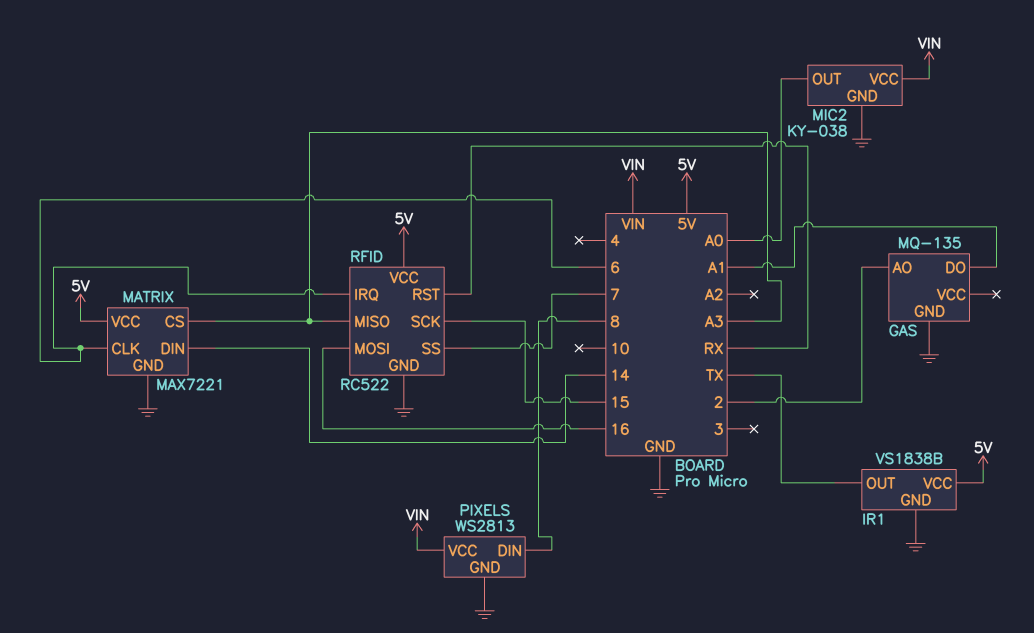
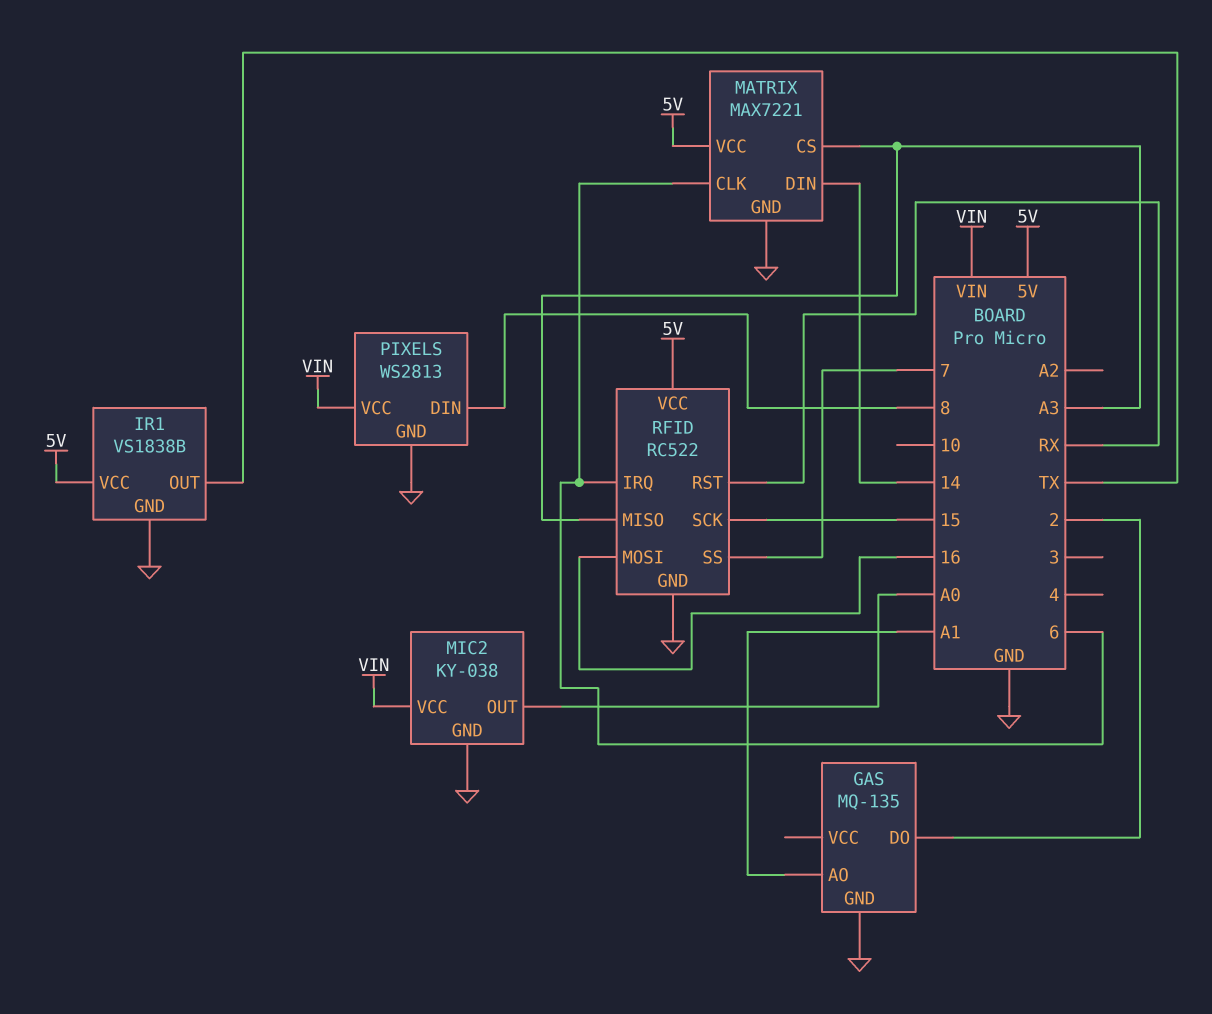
GAS pin AO: 2 -> A1
GAS pin DO: A1 -> 2

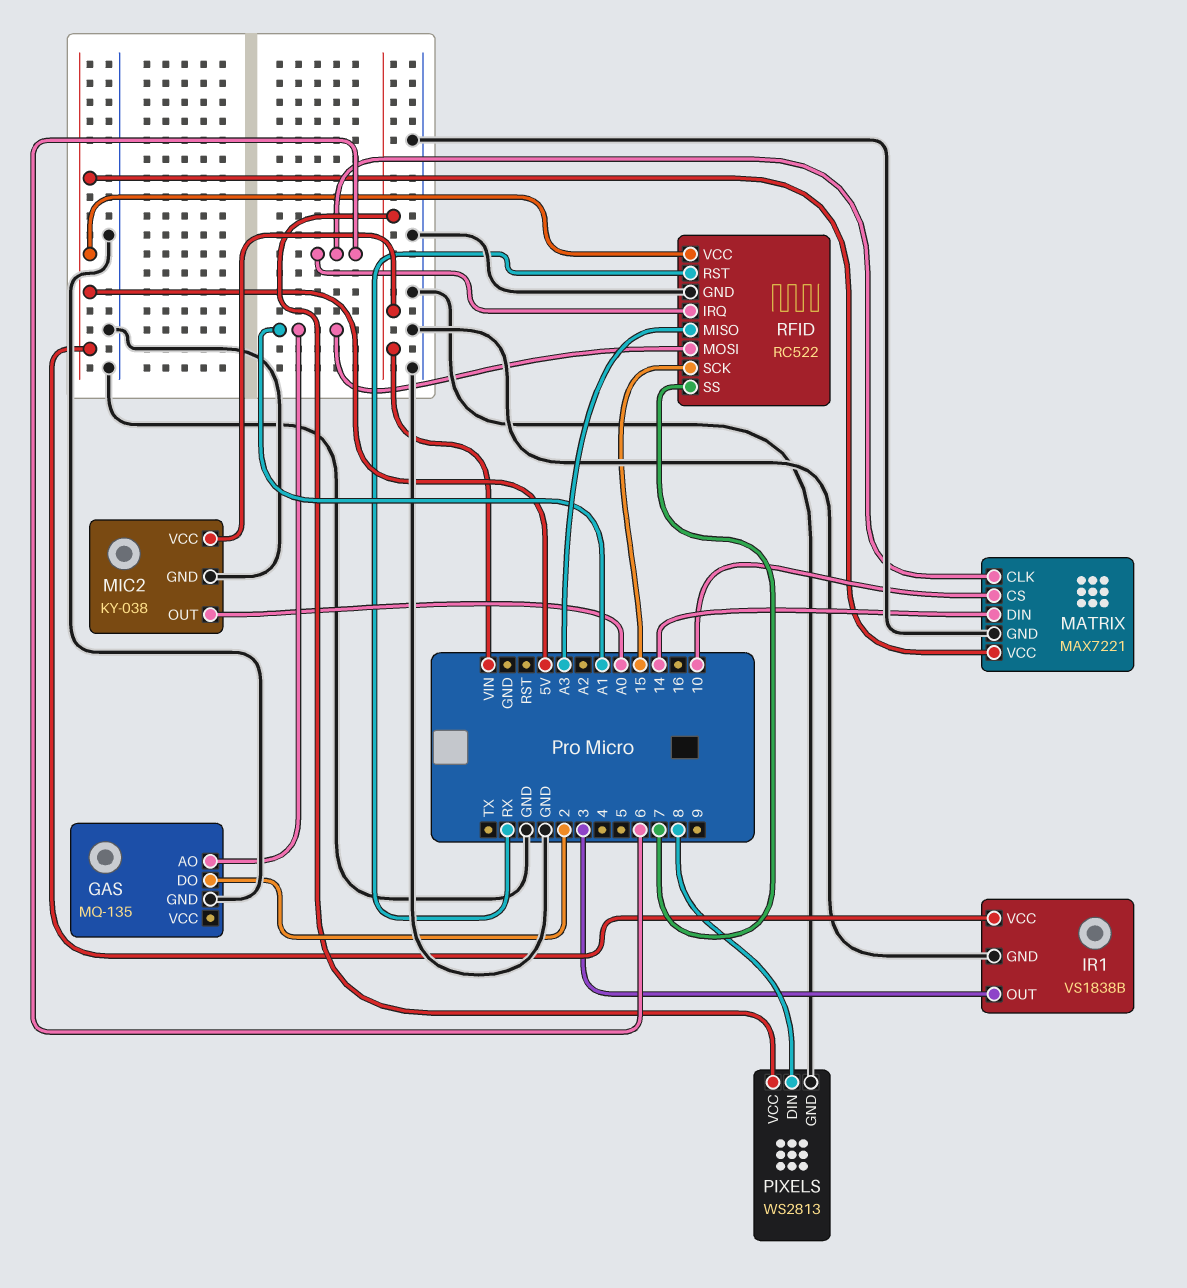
IR1 pin OUT: TX -> 3
MATRIX pin CS: A3 -> 10
RFID pin MOSI: 16 -> A1

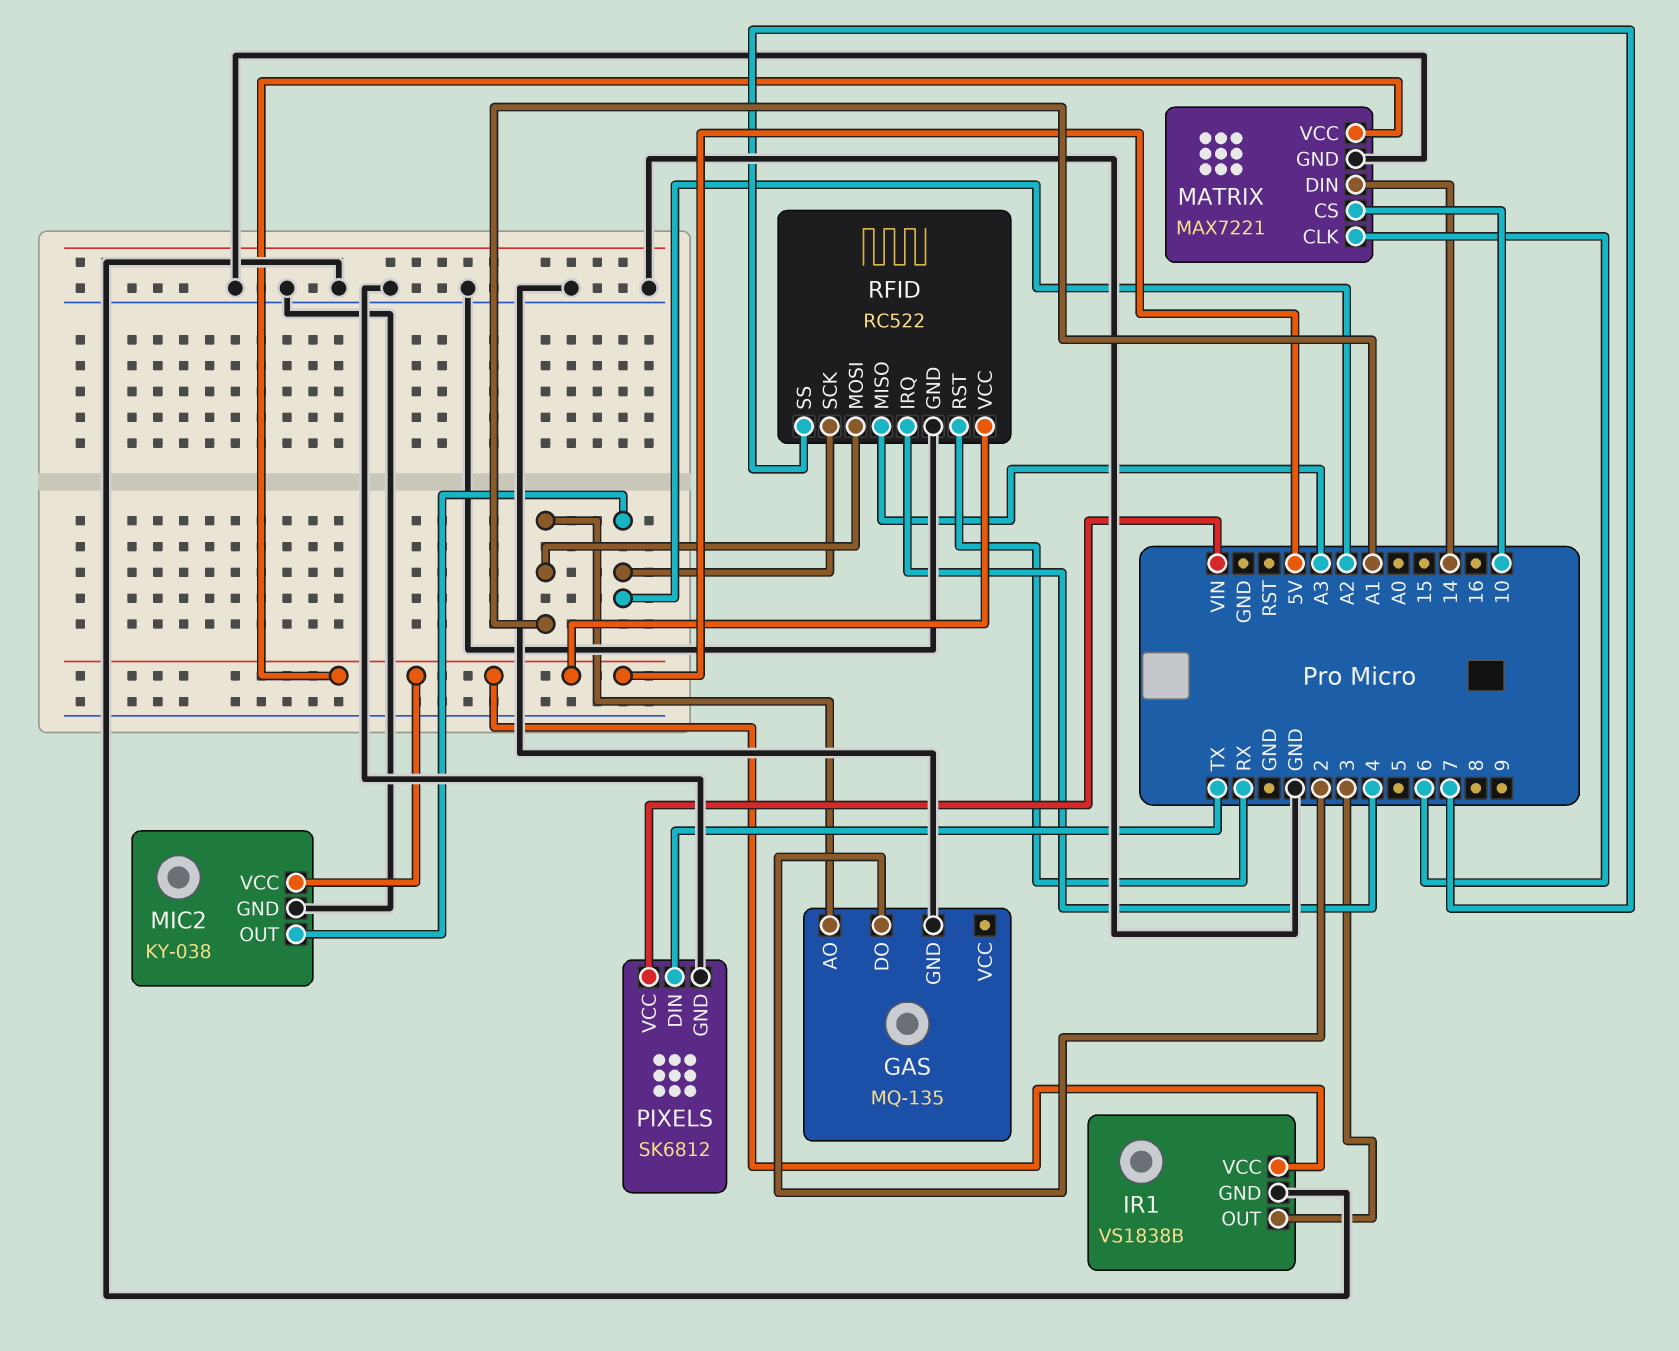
MIC2 pin OUT: A0 -> A2
MIC2 pin VCC: VIN -> 5V
PIXELS: WS2813 -> SK6812
PIXELS pin DIN: 8 -> TX
RFID pin IRQ: 6 -> 4
RFID pin SCK: 15 -> A2

